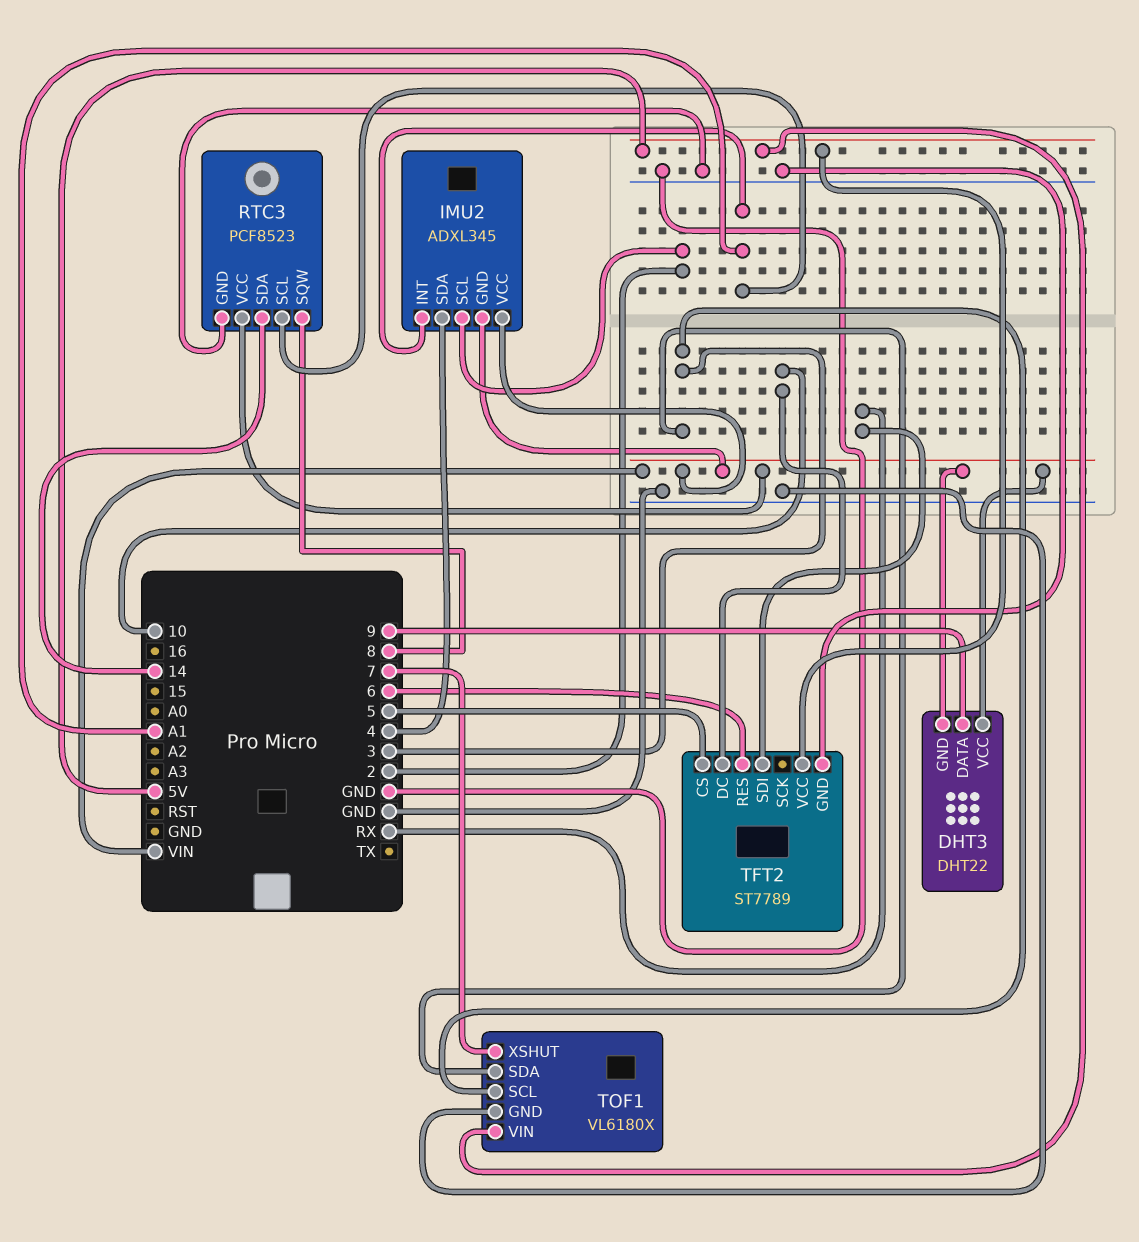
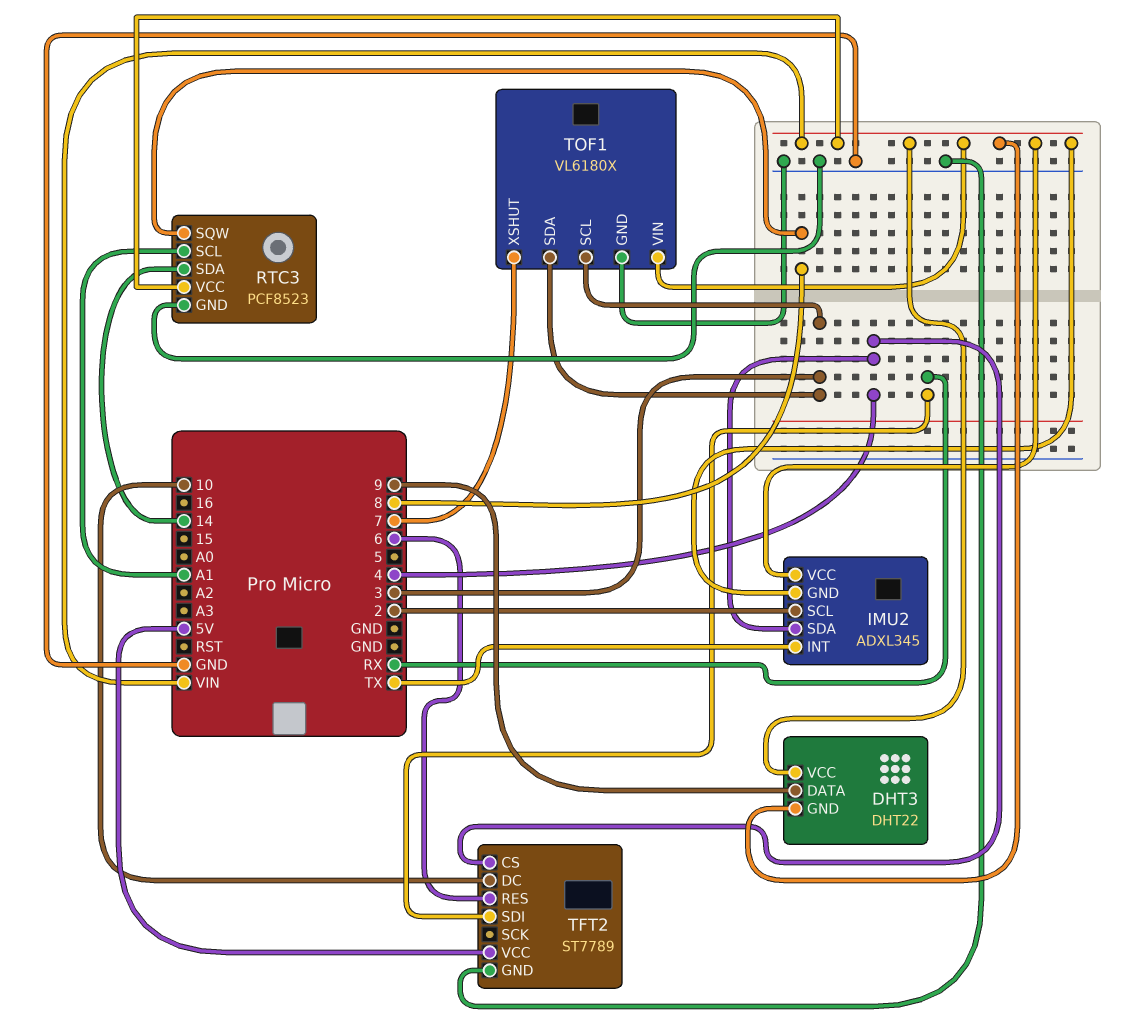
IMU2 pin INT: A1 -> TX
TFT2 pin CS: 5 -> 4
TOF1 pin VIN: 5V -> VIN

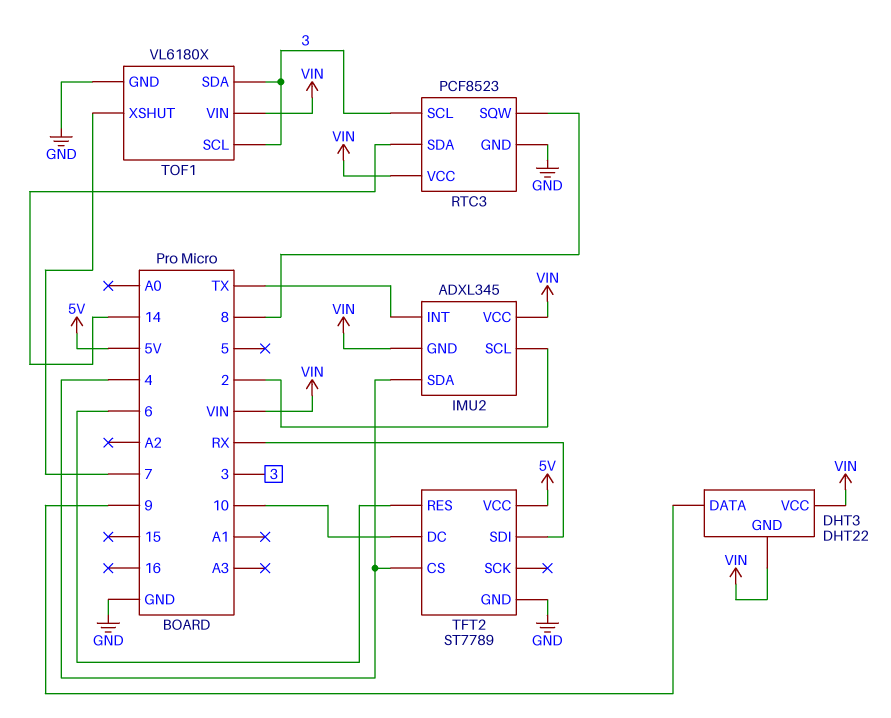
RTC3 pin SCL: A1 -> 3

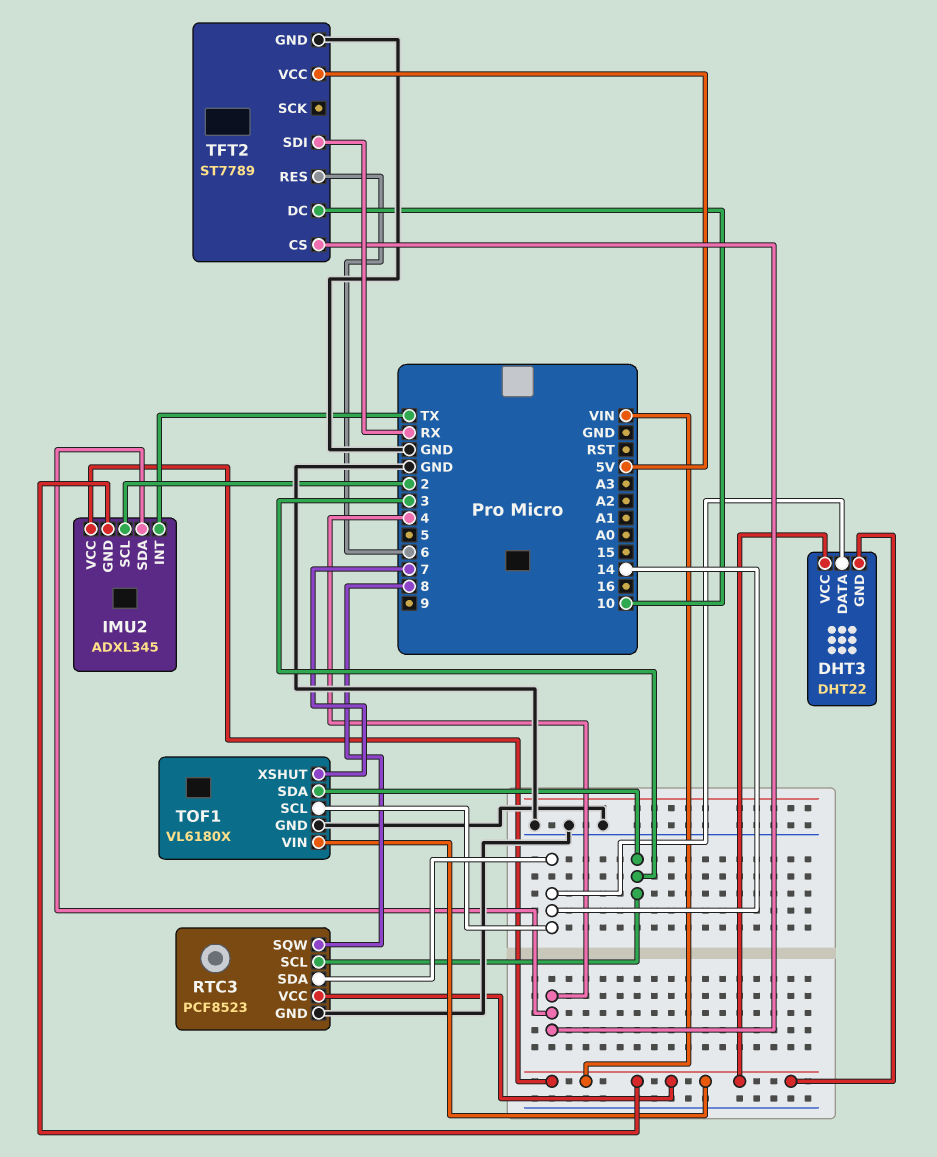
DHT3 pin DATA: 9 -> 14
TOF1 pin SCL: 3 -> 14

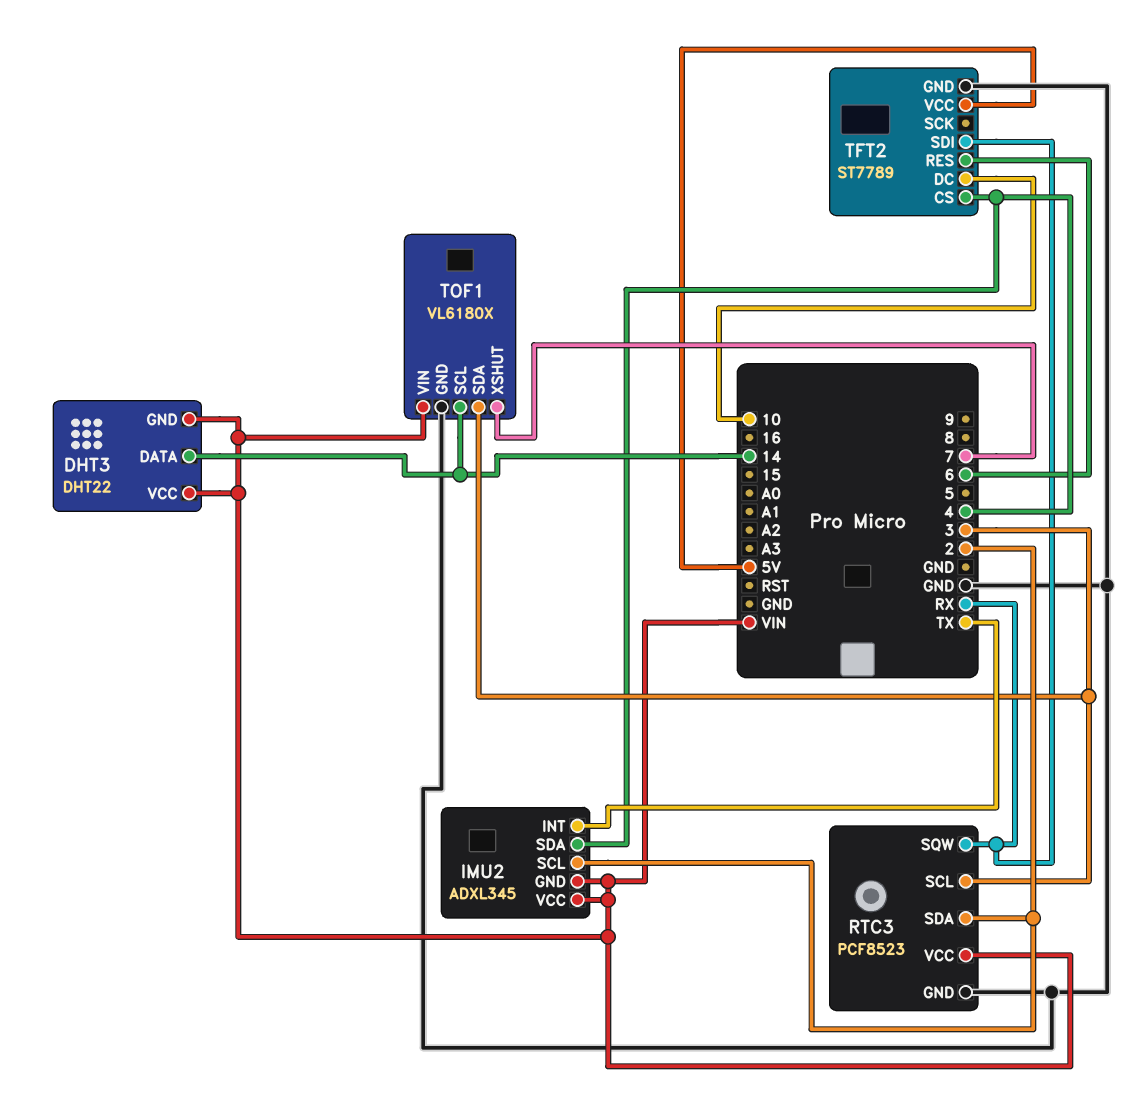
RTC3 pin SDA: 14 -> 2
RTC3 pin SQW: 8 -> RX

